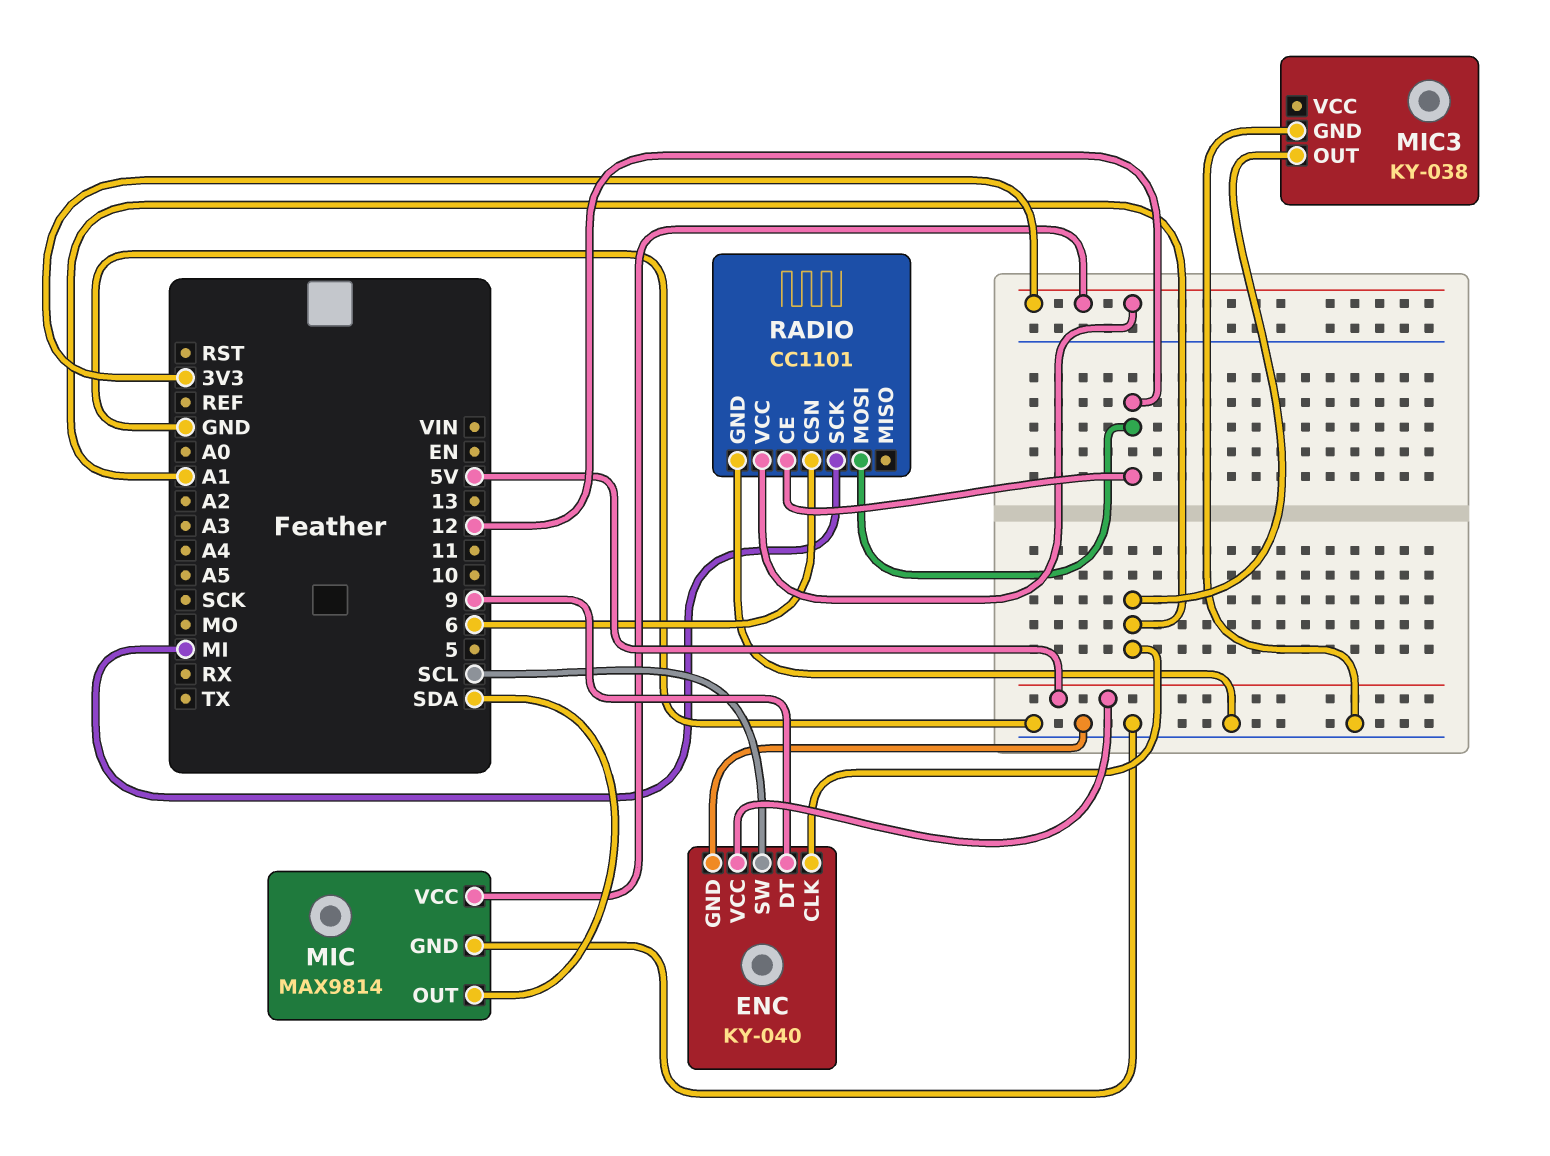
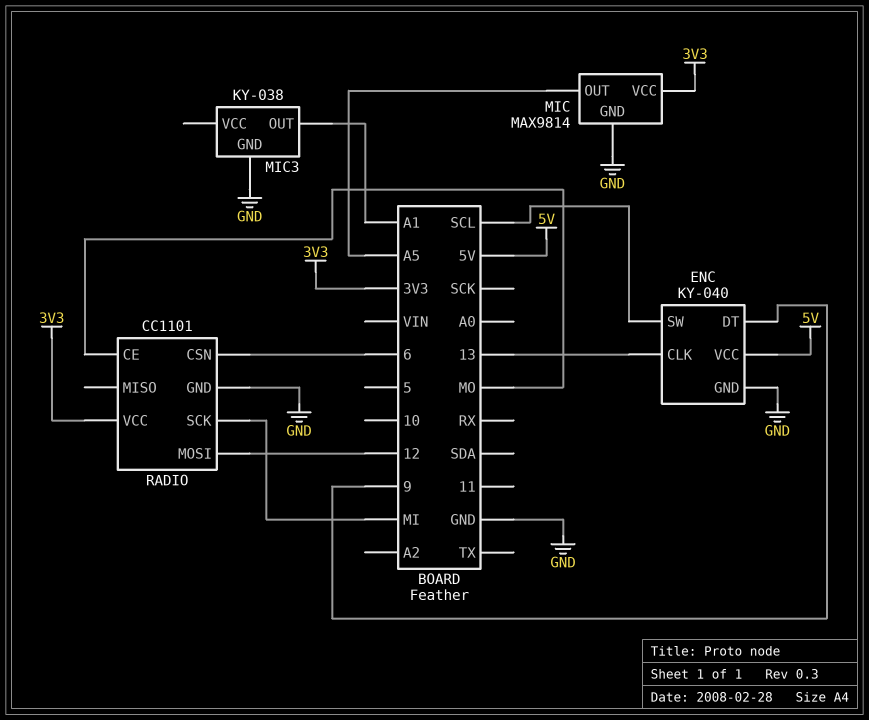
ENC pin CLK: A1 -> 13
MIC pin OUT: SDA -> A5
RADIO pin CE: 12 -> MO

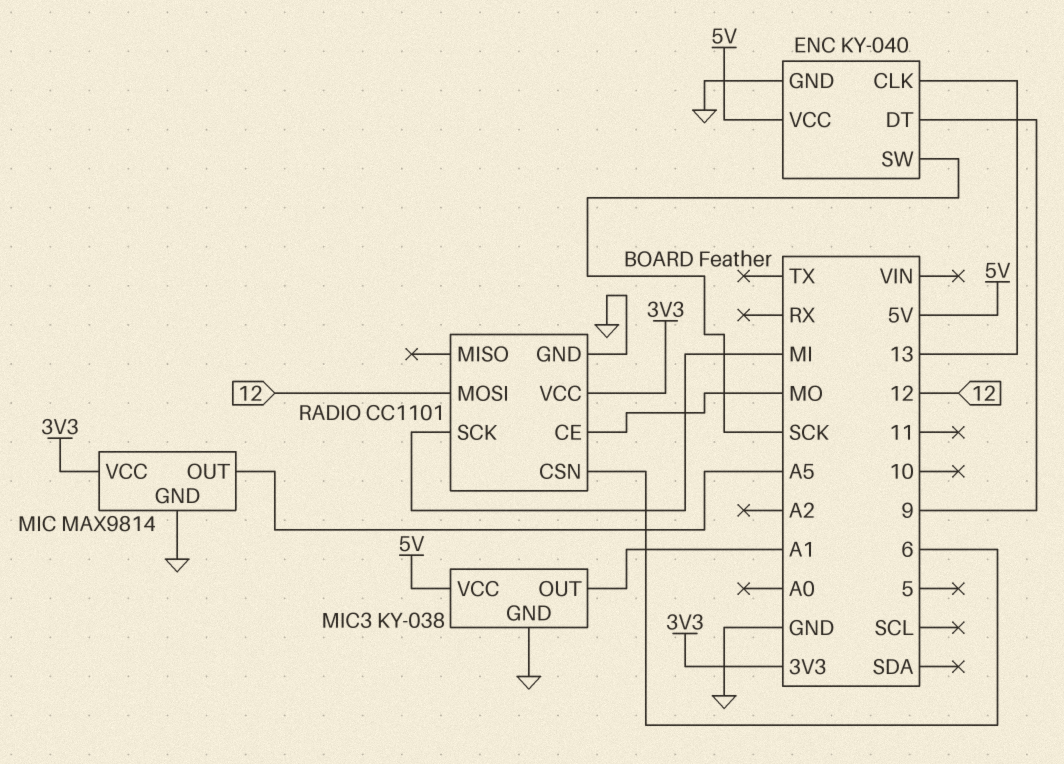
ENC pin SW: SCL -> SCK
MIC3 pin VCC: none -> 5V

